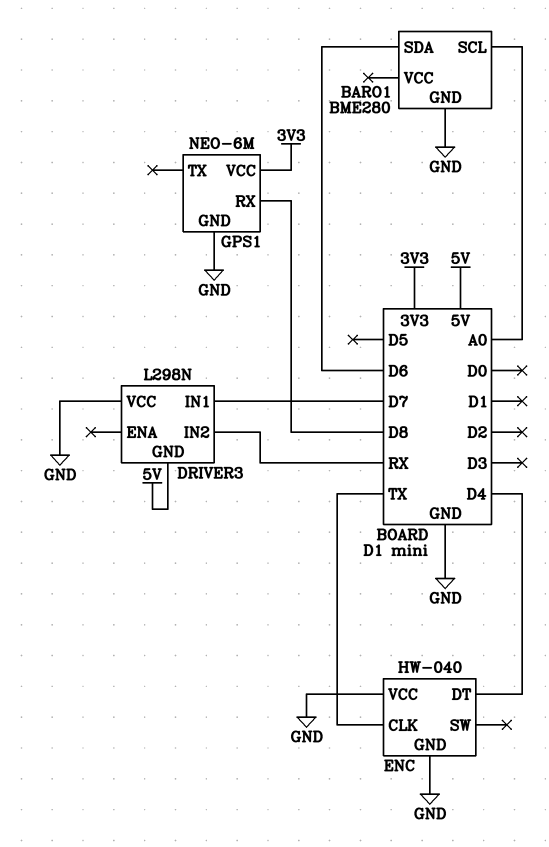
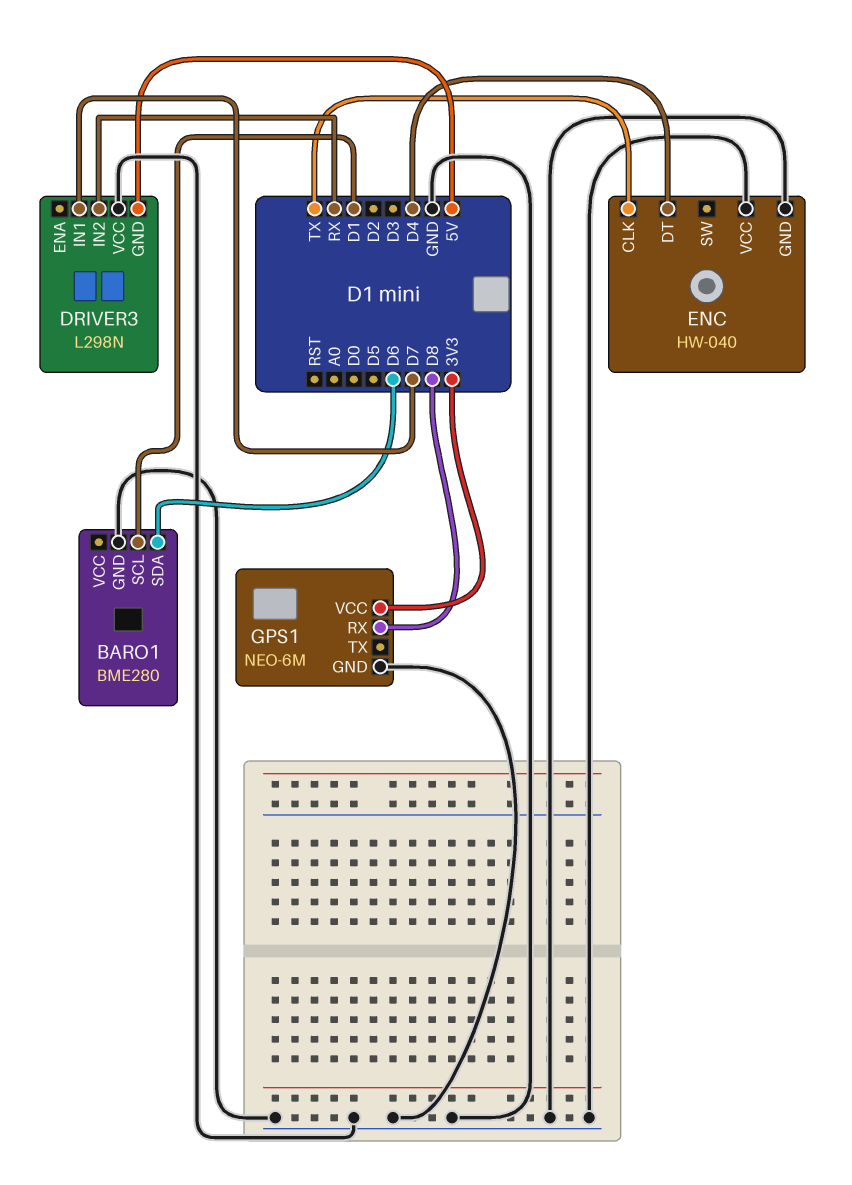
BARO1 pin SCL: A0 -> D1

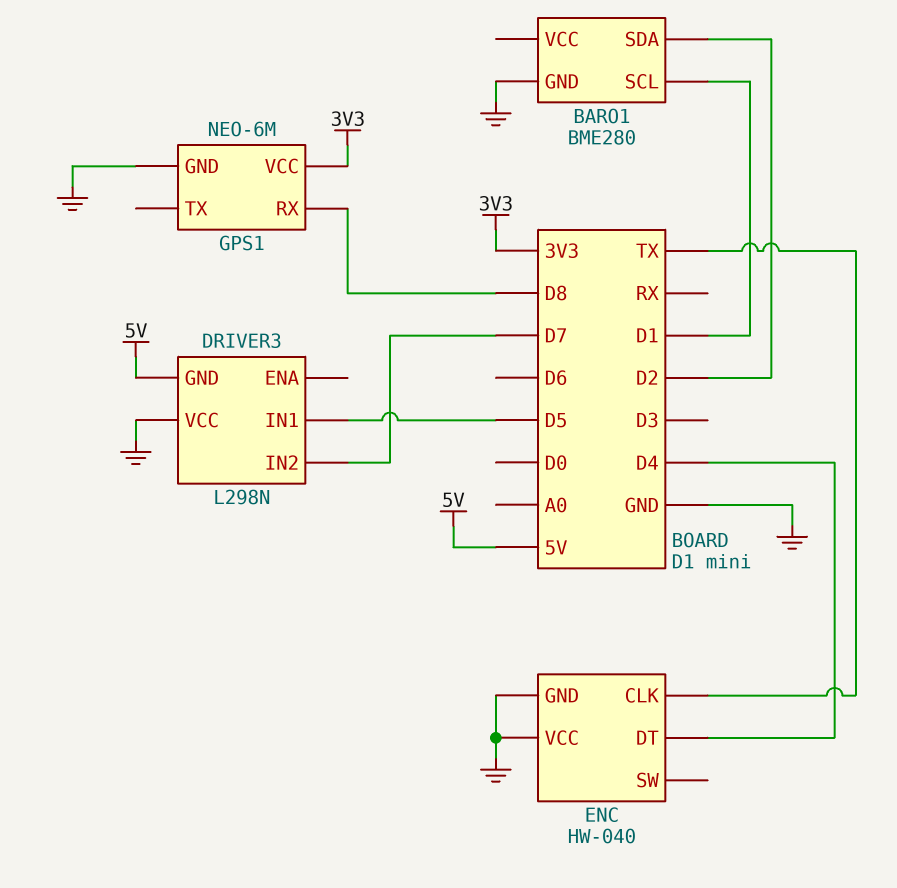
BARO1 pin SDA: D6 -> D2
DRIVER3 pin IN1: D7 -> D5
DRIVER3 pin IN2: RX -> D7

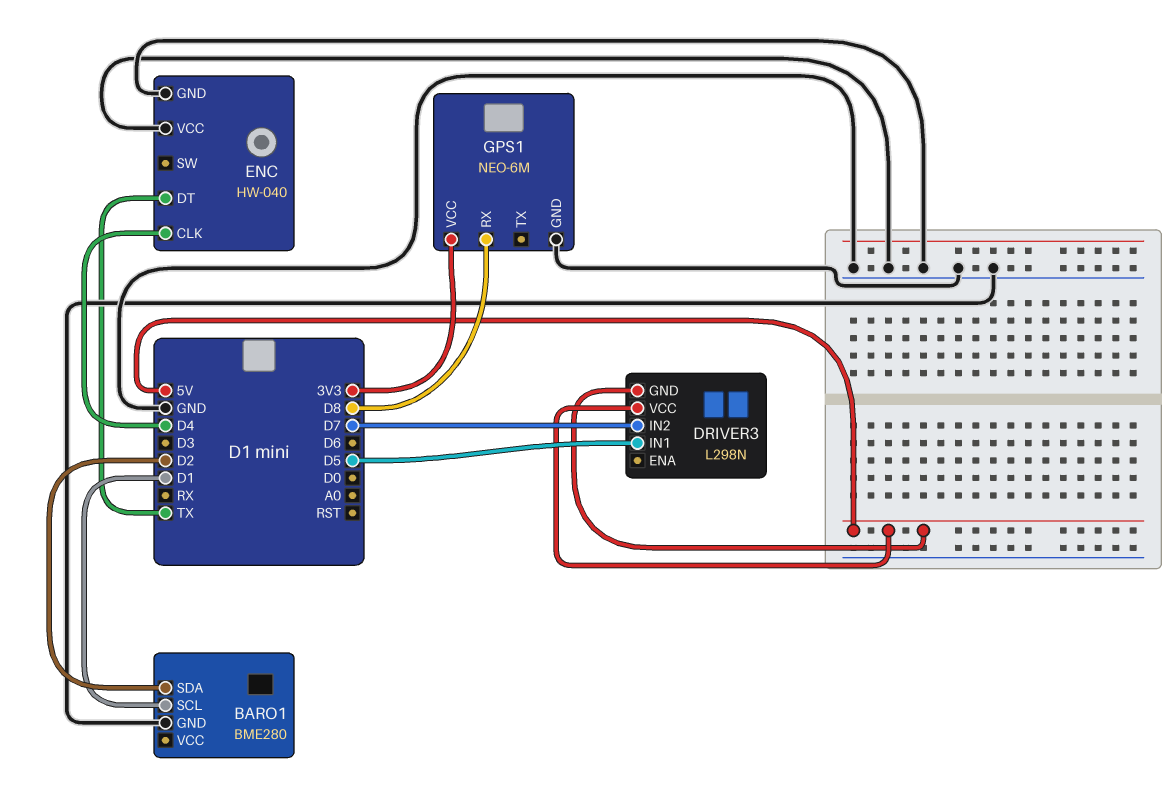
DRIVER3 pin VCC: GND -> 5V
ENC pin CLK: TX -> D4
ENC pin DT: D4 -> TX

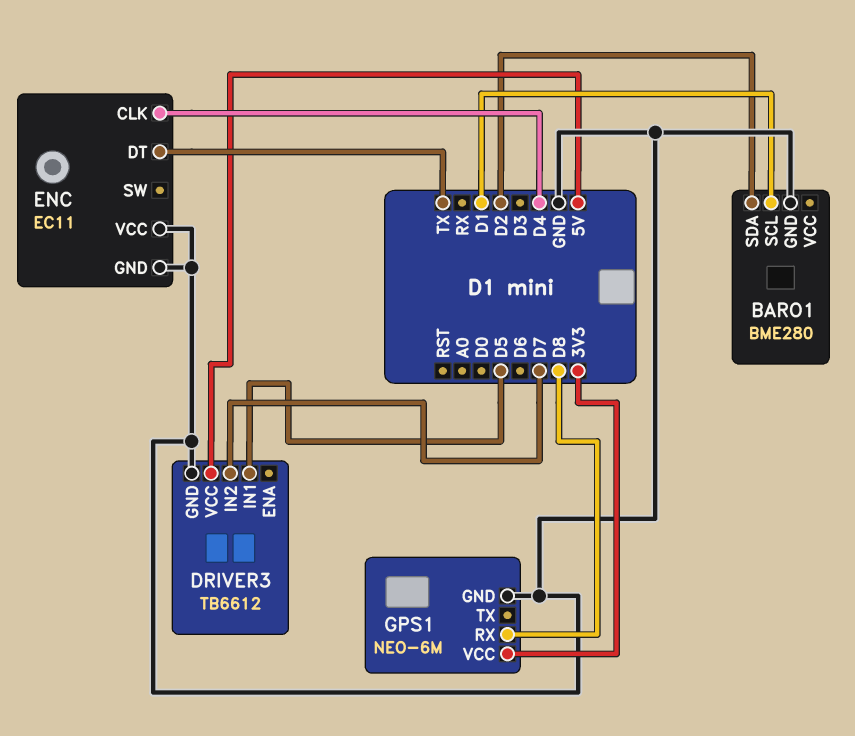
DRIVER3: L298N -> TB6612
DRIVER3 pin GND: 5V -> GND
ENC: HW-040 -> EC11

